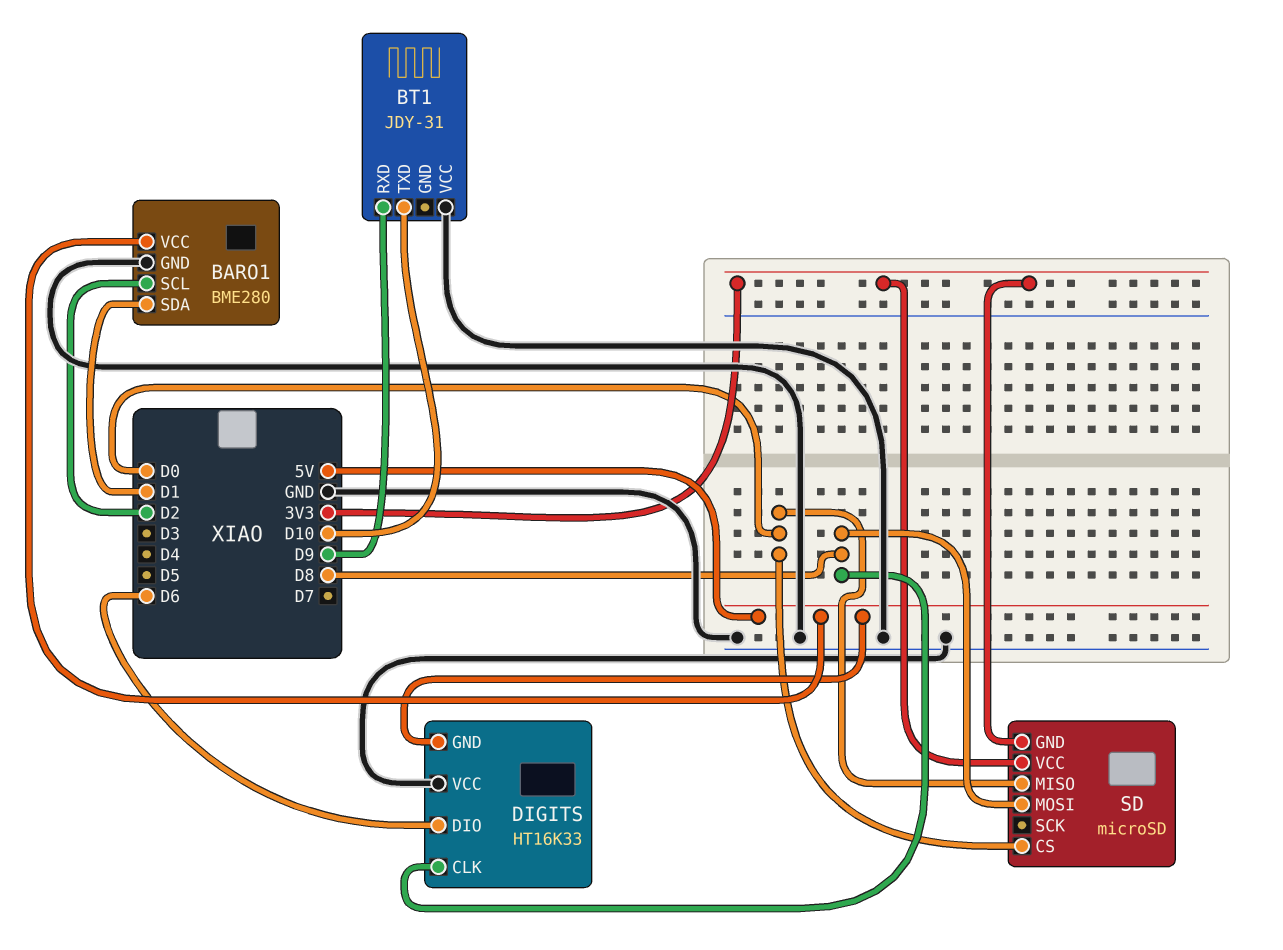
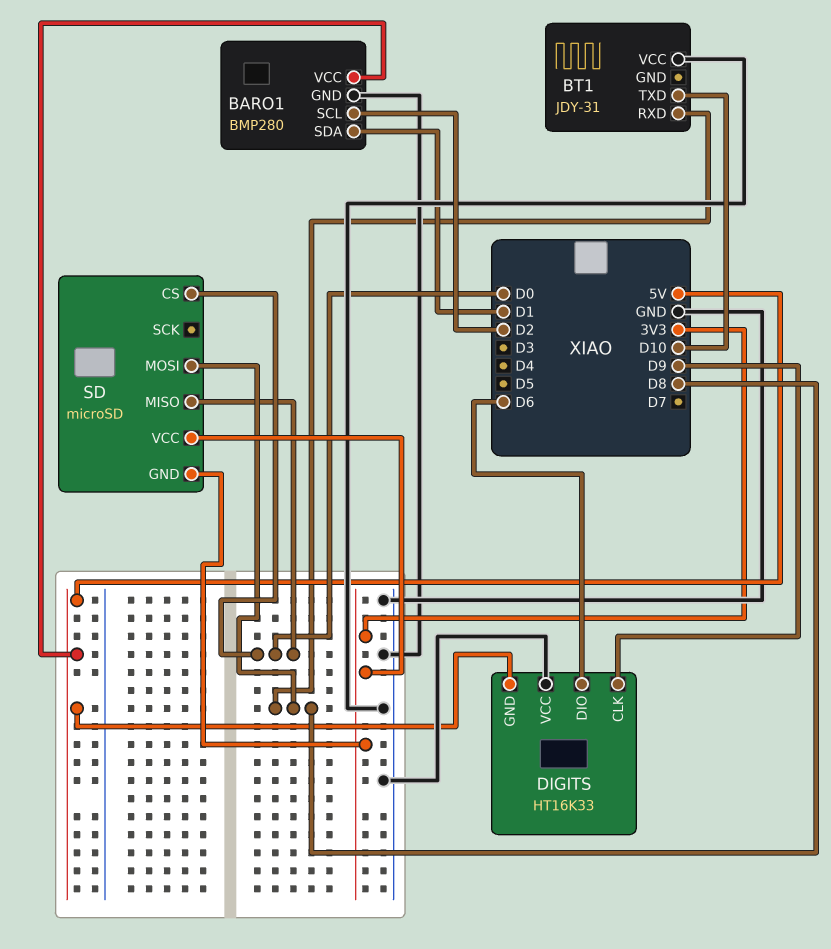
BARO1: BME280 -> BMP280
BT1 pin RXD: D9 -> D8
DIGITS pin CLK: D8 -> D9

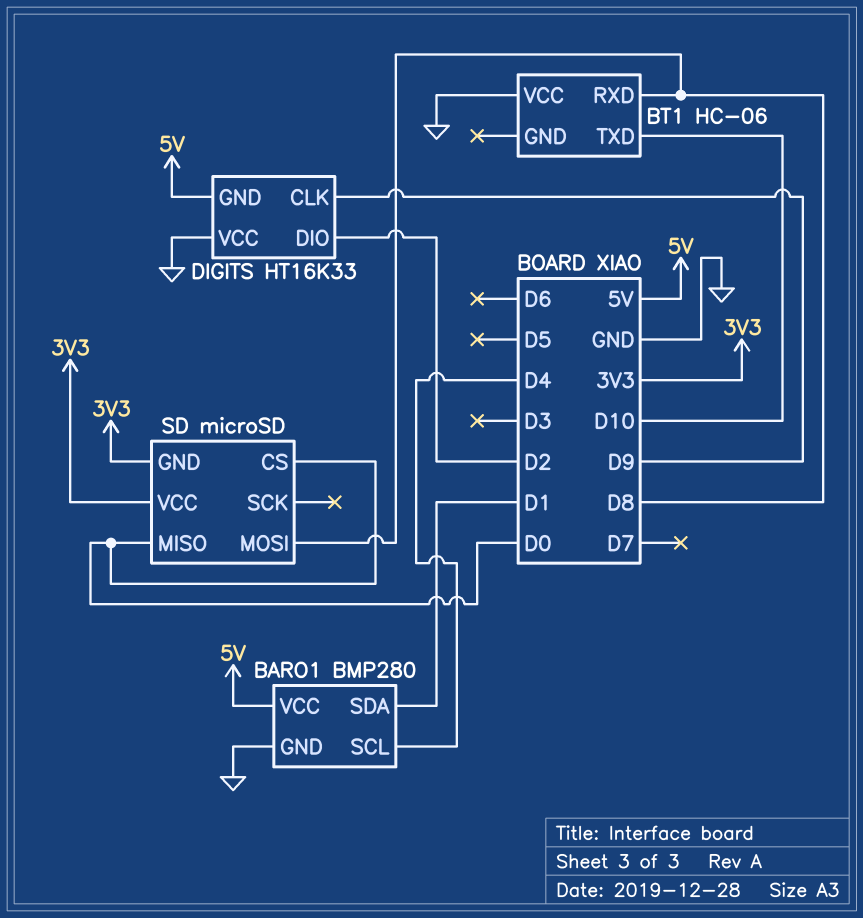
BARO1 pin SCL: D2 -> D4
BT1: JDY-31 -> HC-06
DIGITS pin DIO: D6 -> D2

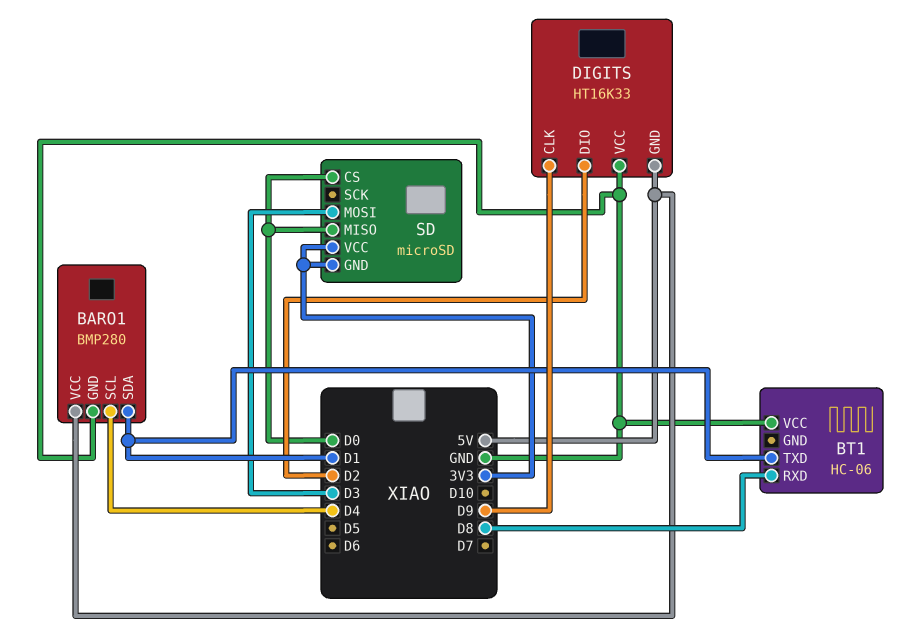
BT1 pin TXD: D10 -> D1
SD pin MOSI: D8 -> D3

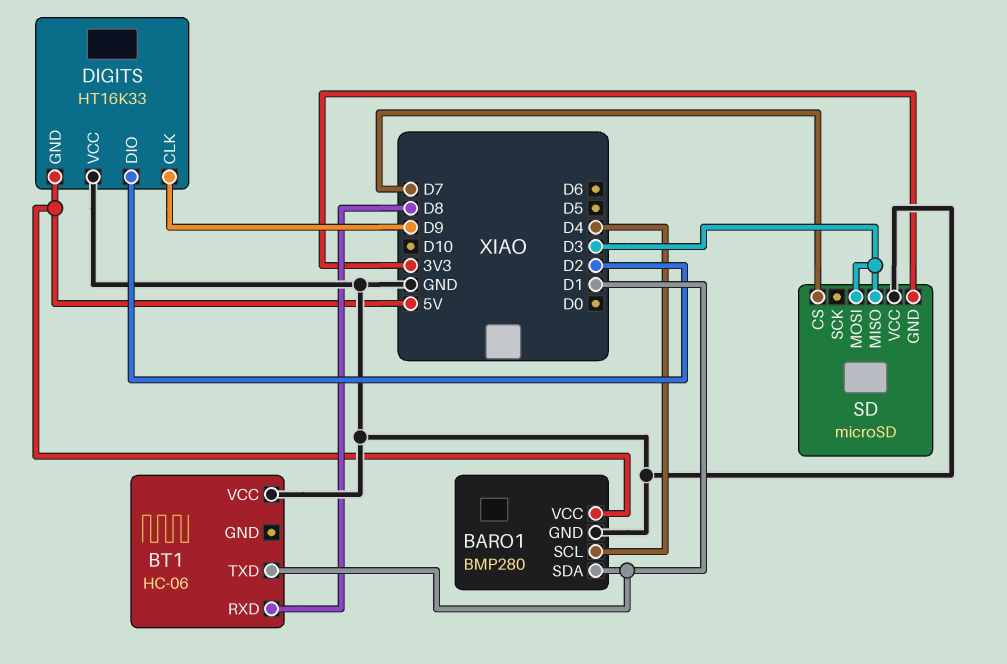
SD pin CS: D0 -> D7
SD pin MISO: D0 -> D3
SD pin VCC: 3V3 -> GND

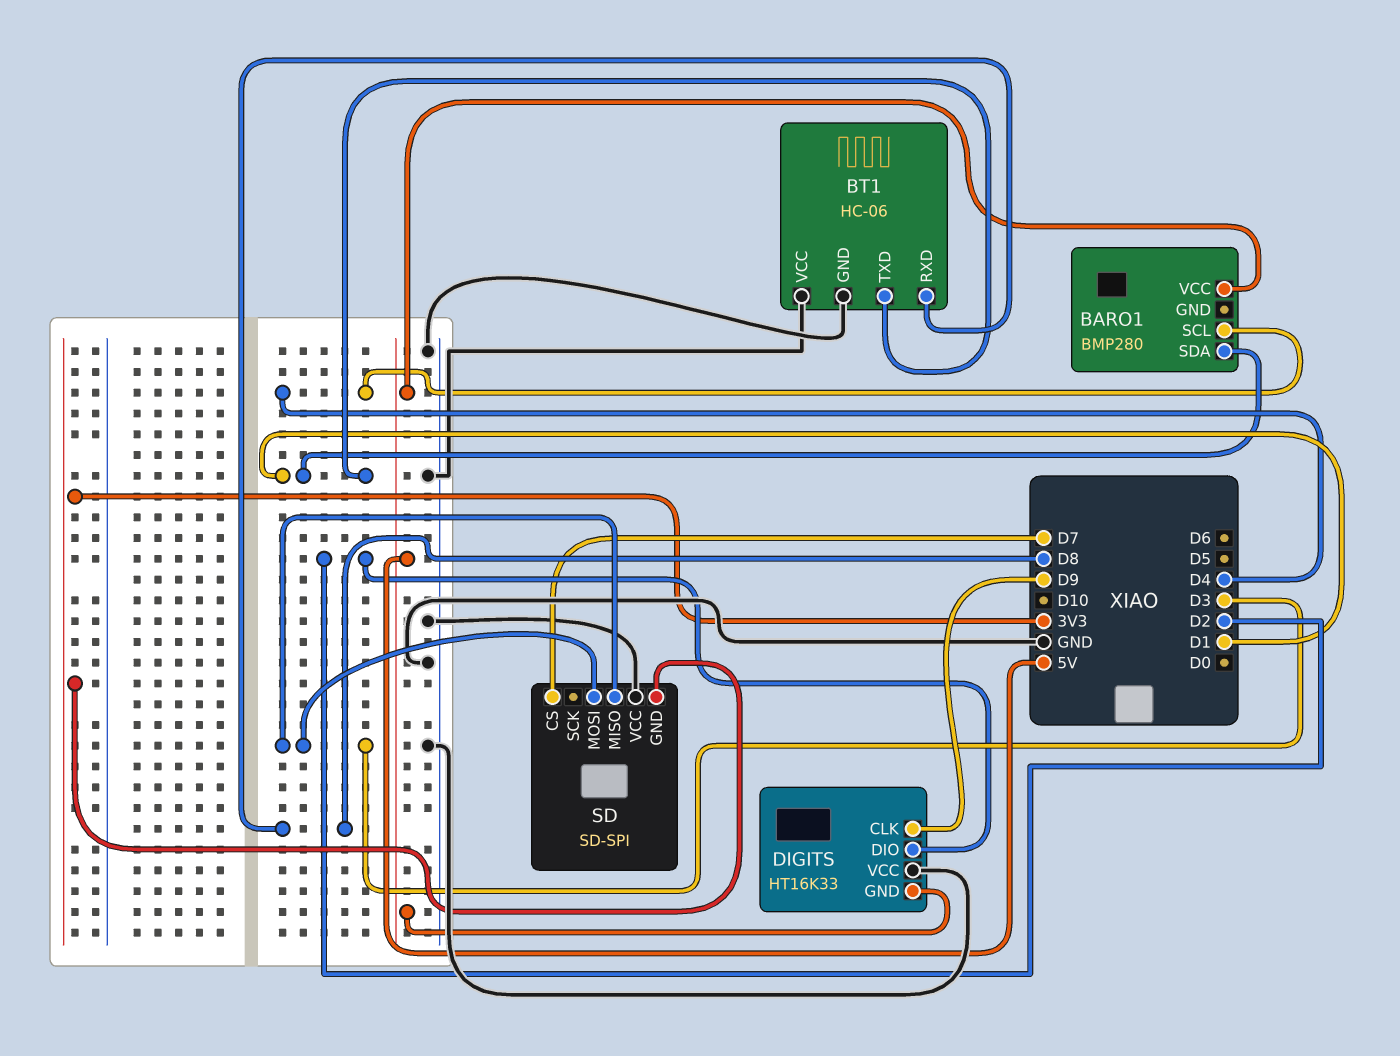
BARO1 pin GND: GND -> none
BT1 pin GND: none -> GND
SD: microSD -> SD-SPI

